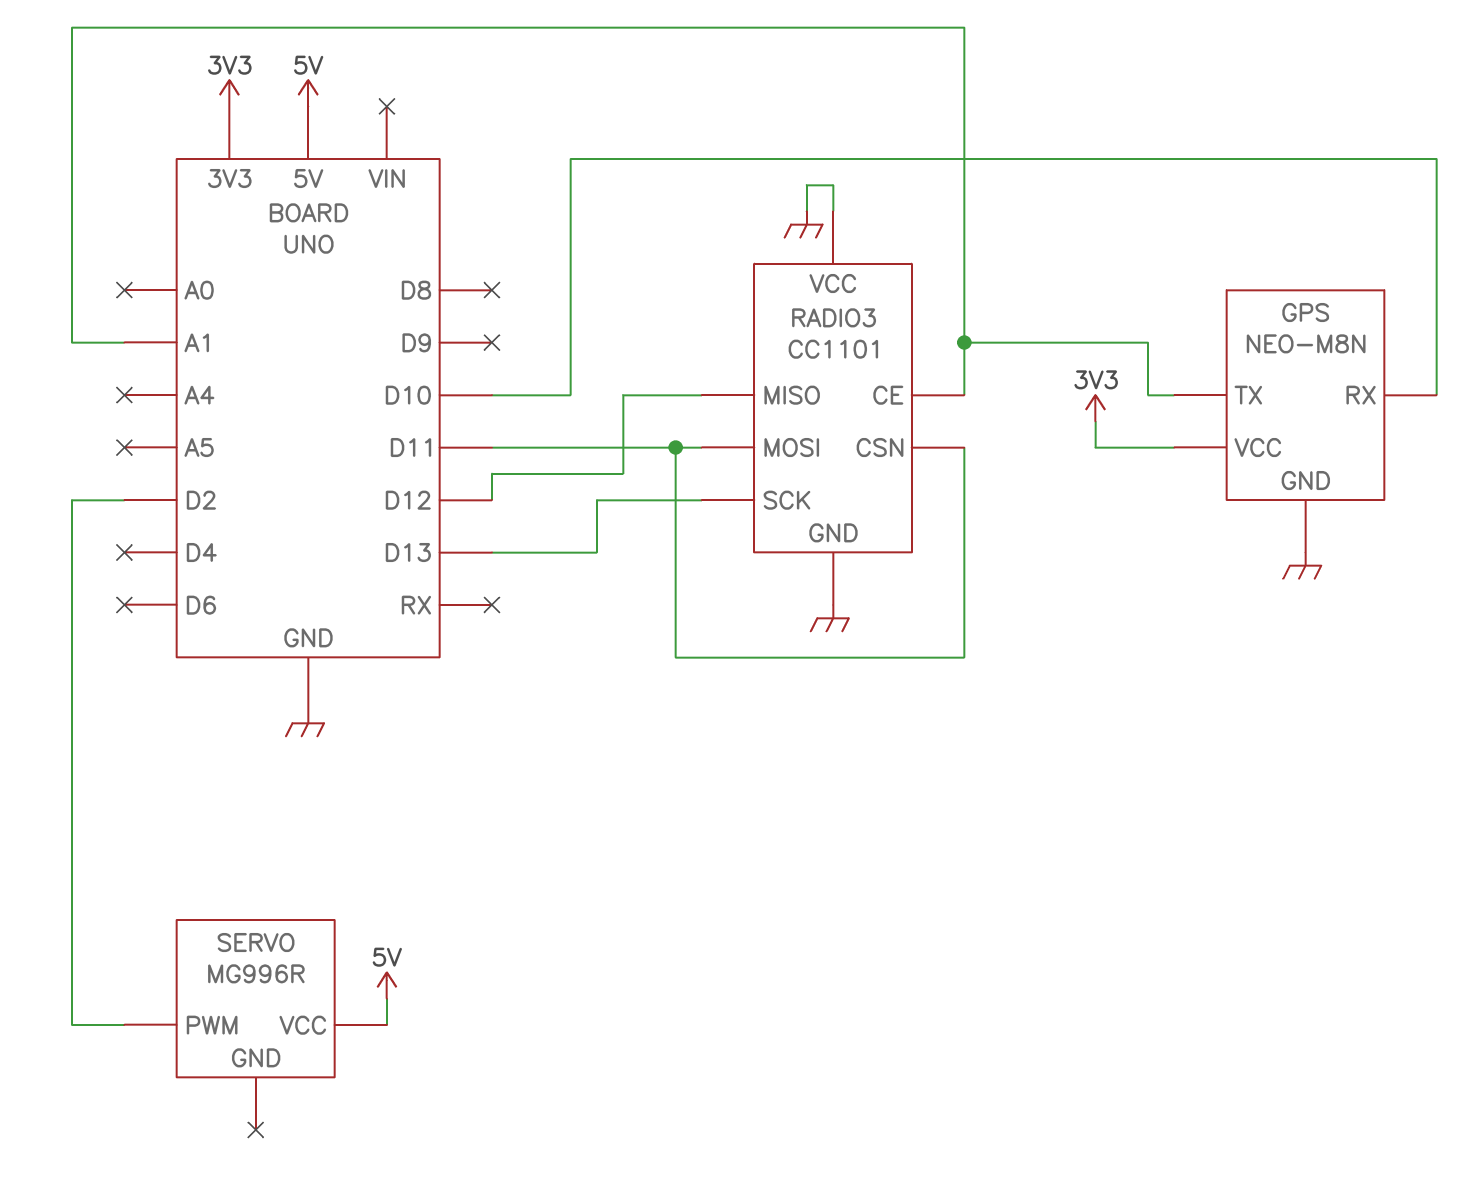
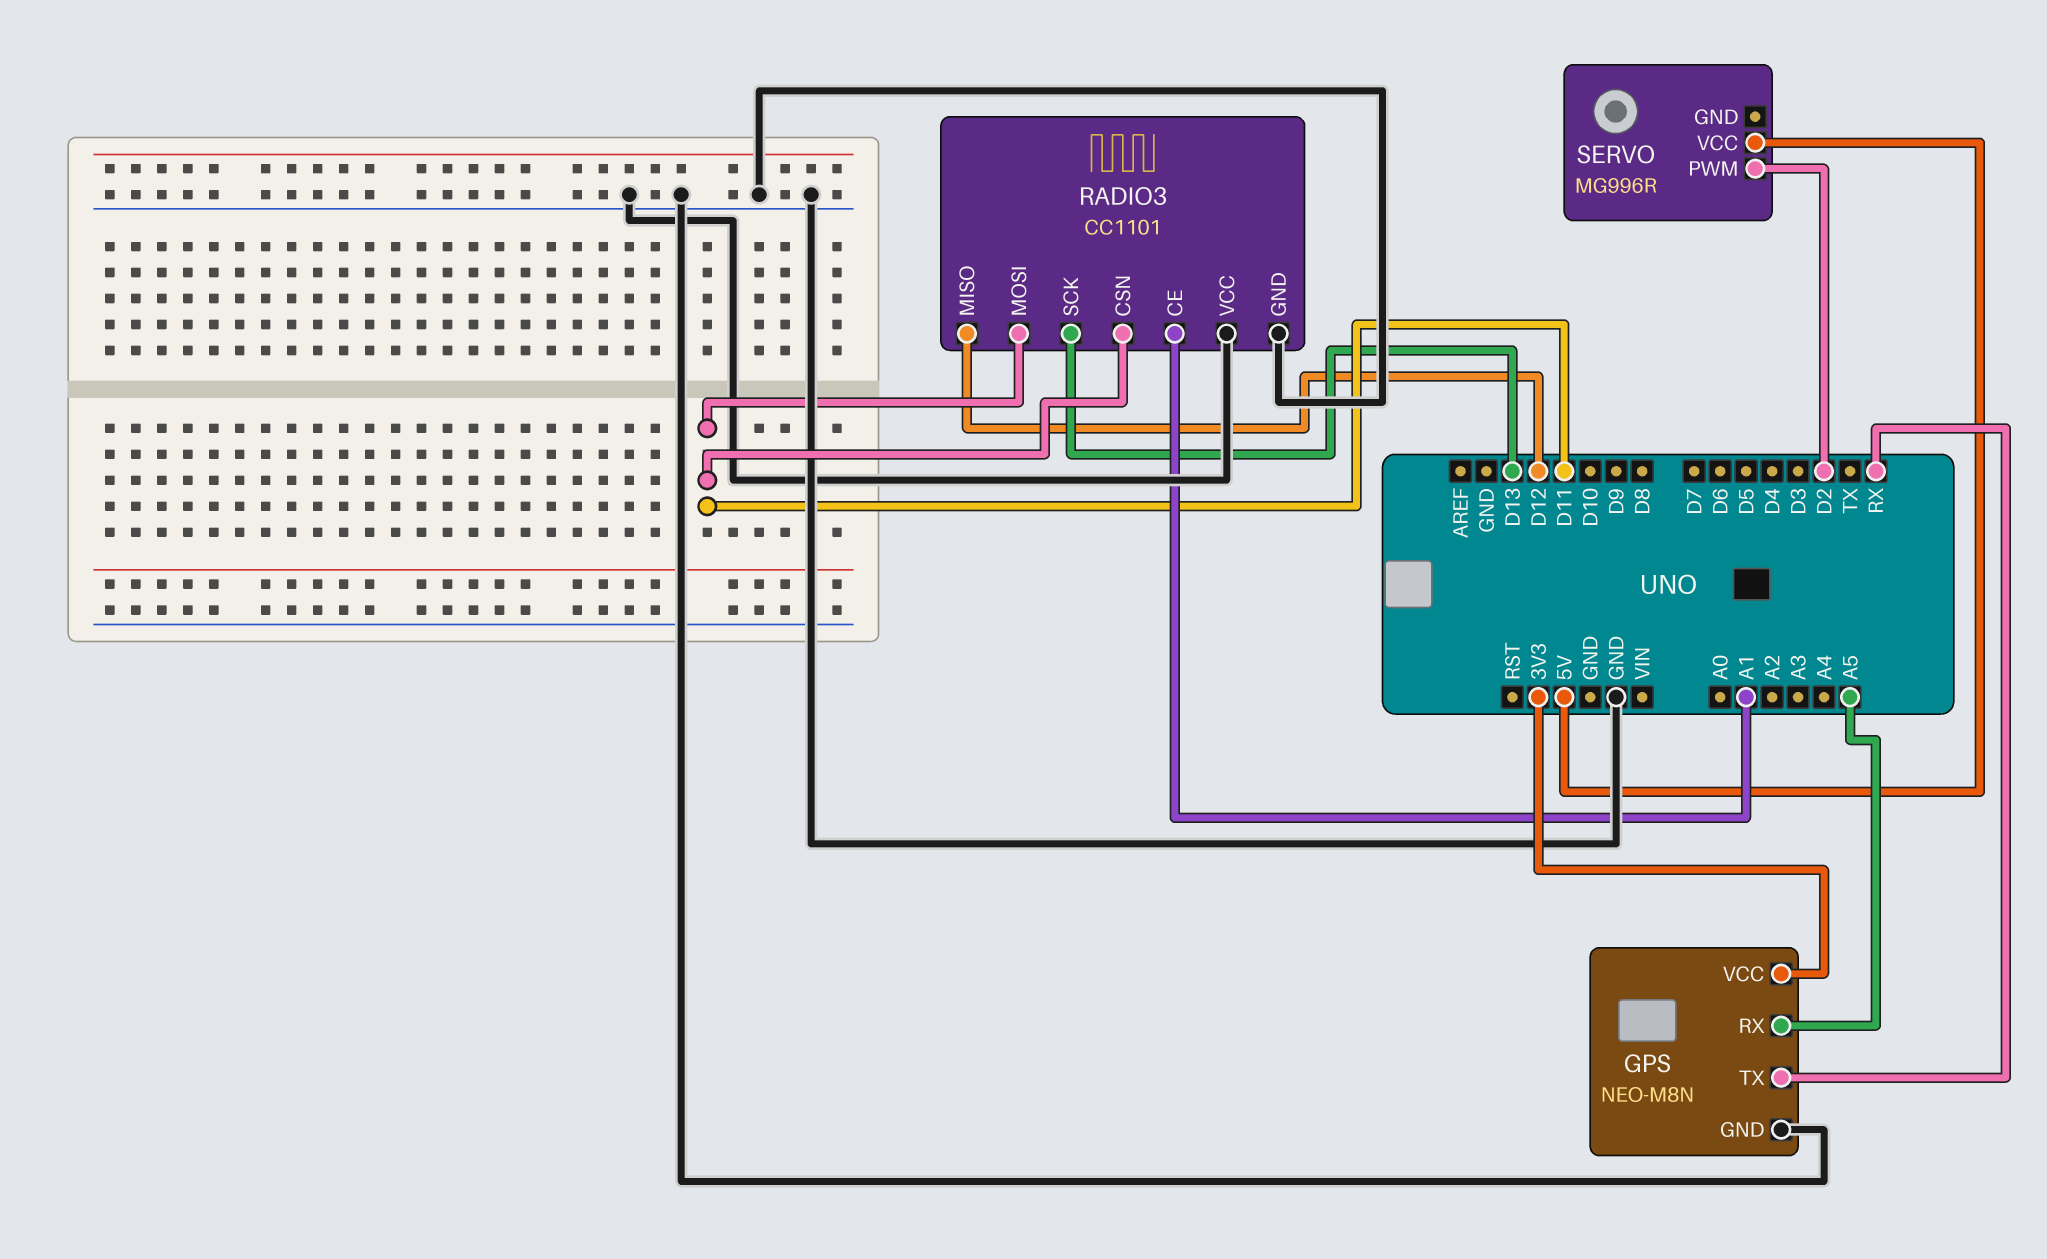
GPS pin RX: D10 -> A5
GPS pin TX: A1 -> RX

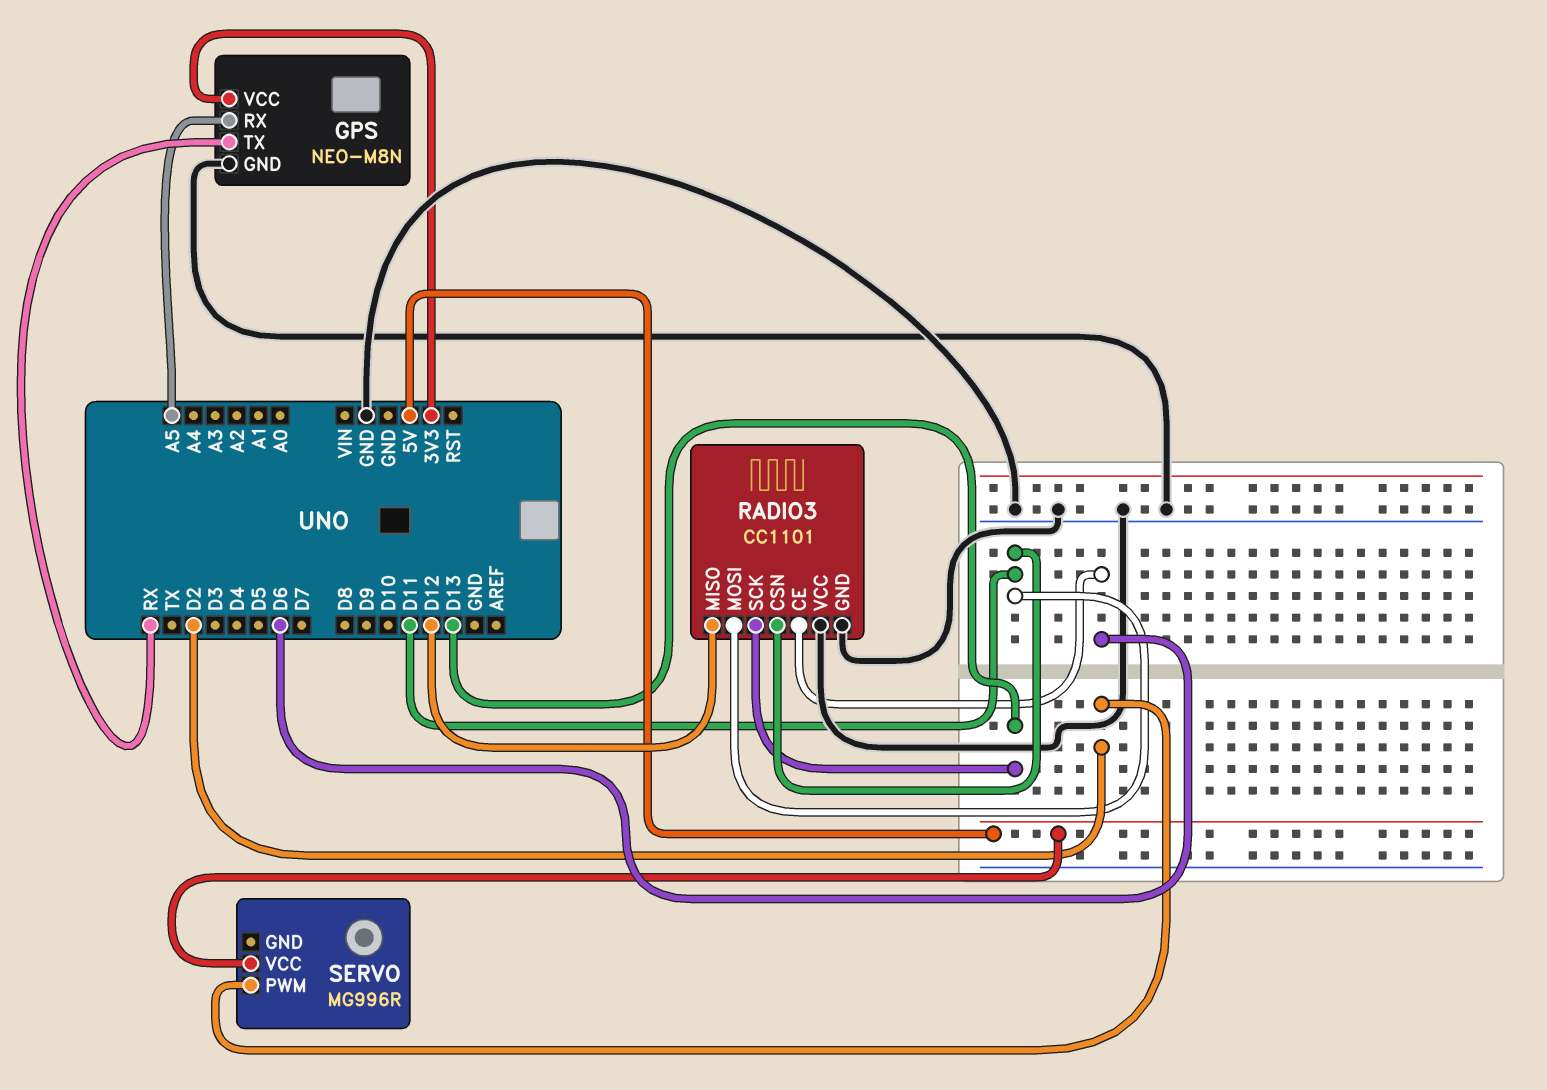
RADIO3 pin CE: A1 -> D6

